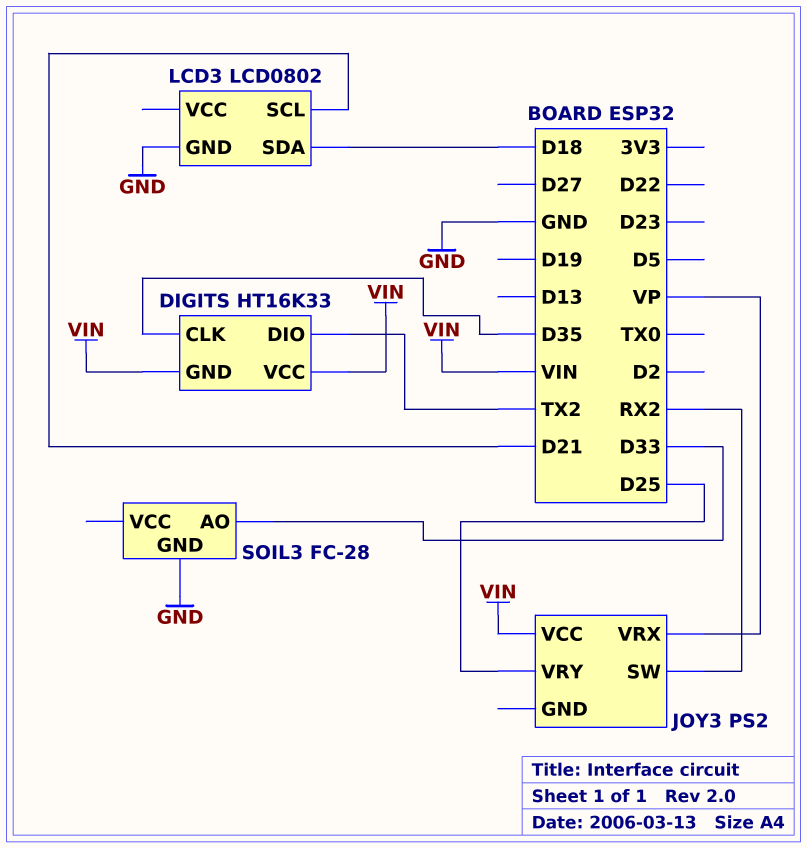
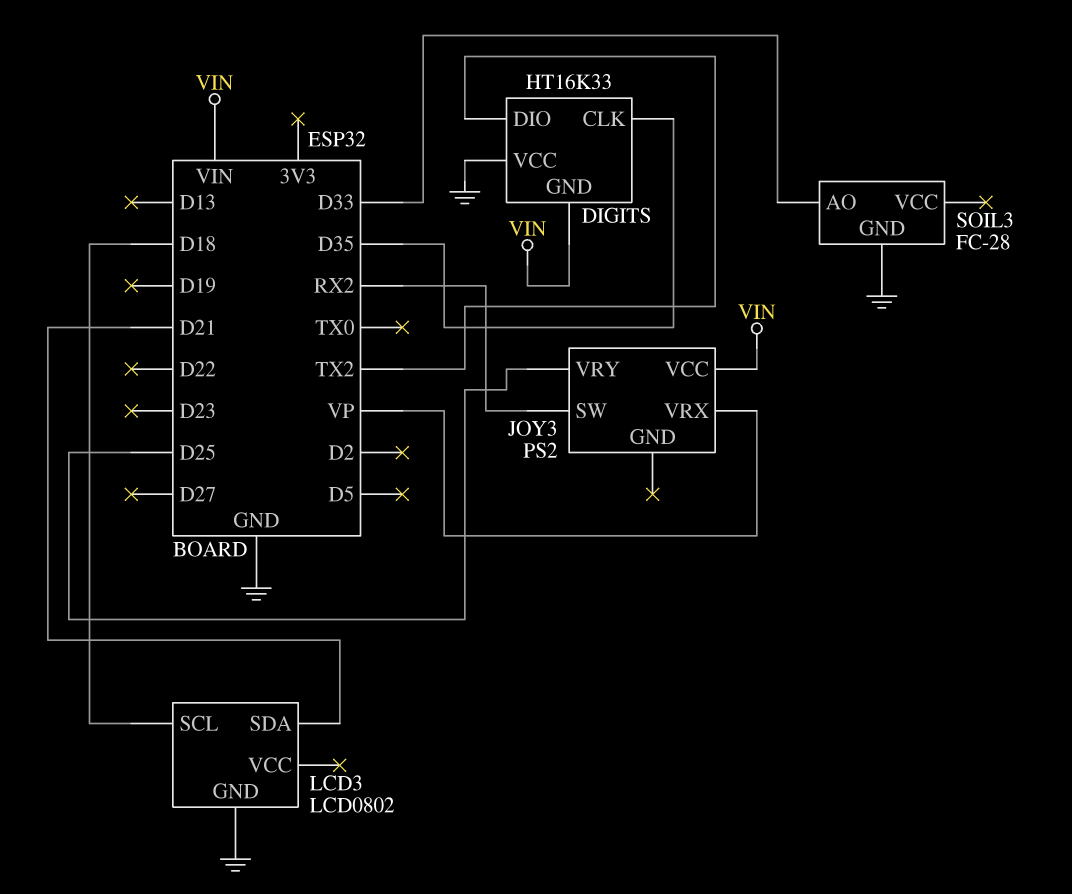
DIGITS pin VCC: VIN -> GND
LCD3 pin SCL: D21 -> D18
LCD3 pin SDA: D18 -> D21

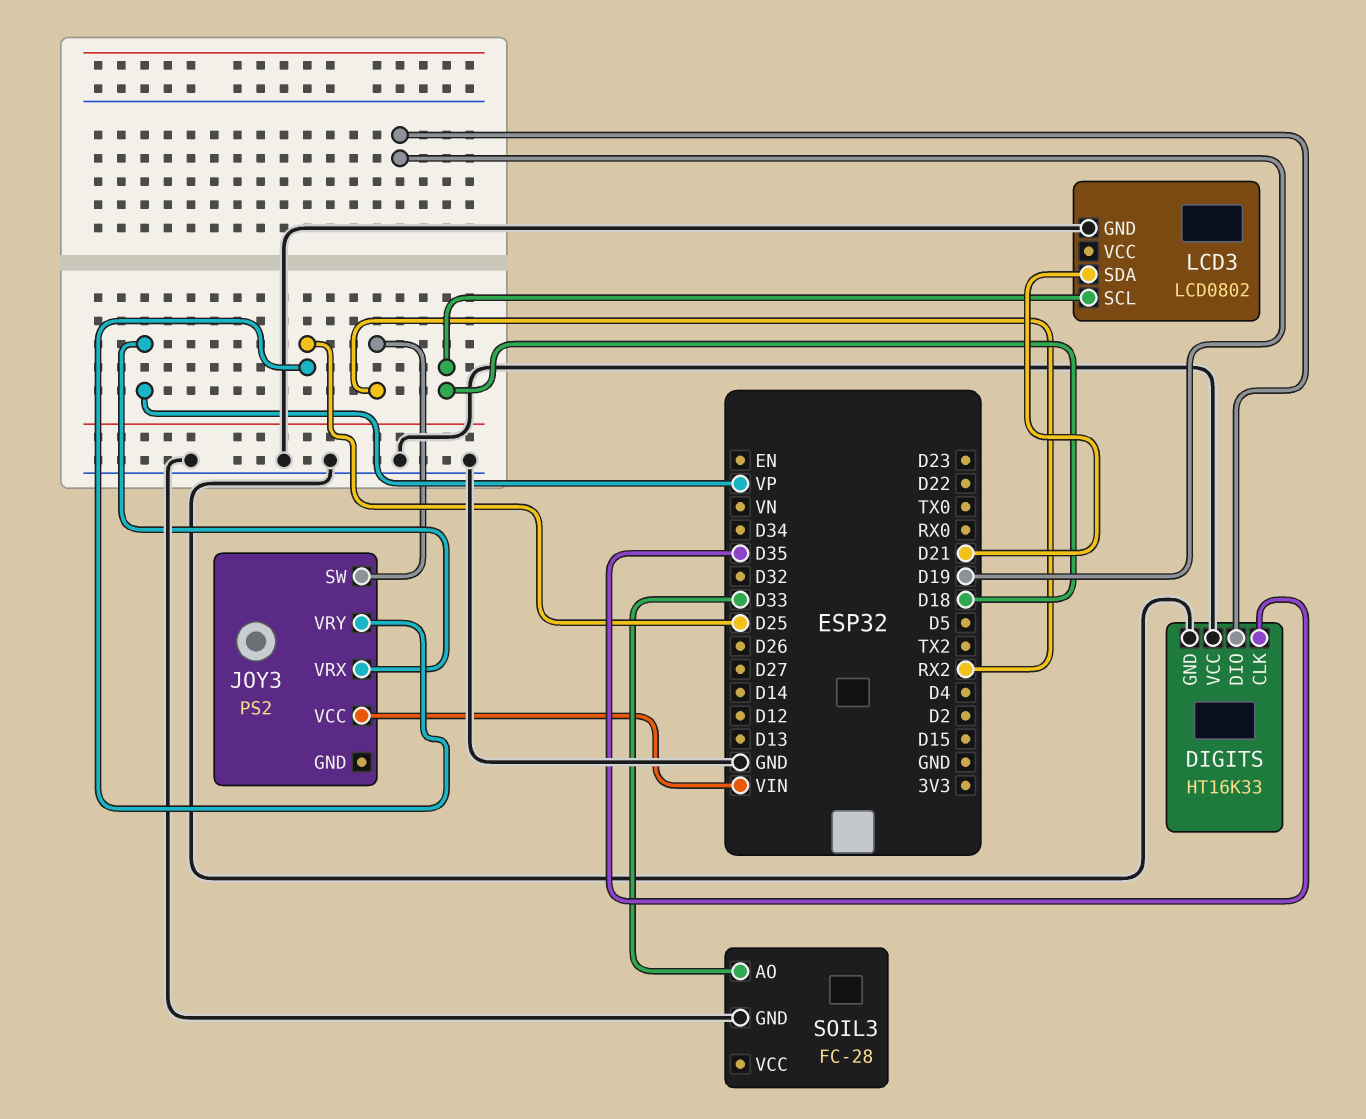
DIGITS pin DIO: TX2 -> D19
DIGITS pin GND: VIN -> GND

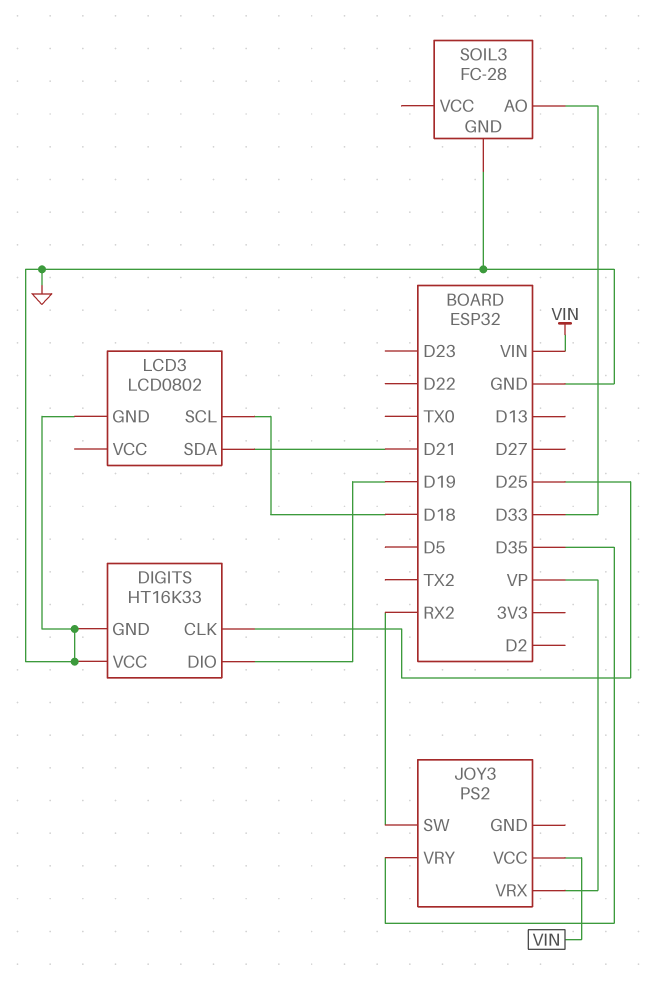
DIGITS pin CLK: D35 -> D25
JOY3 pin VRY: D25 -> D35

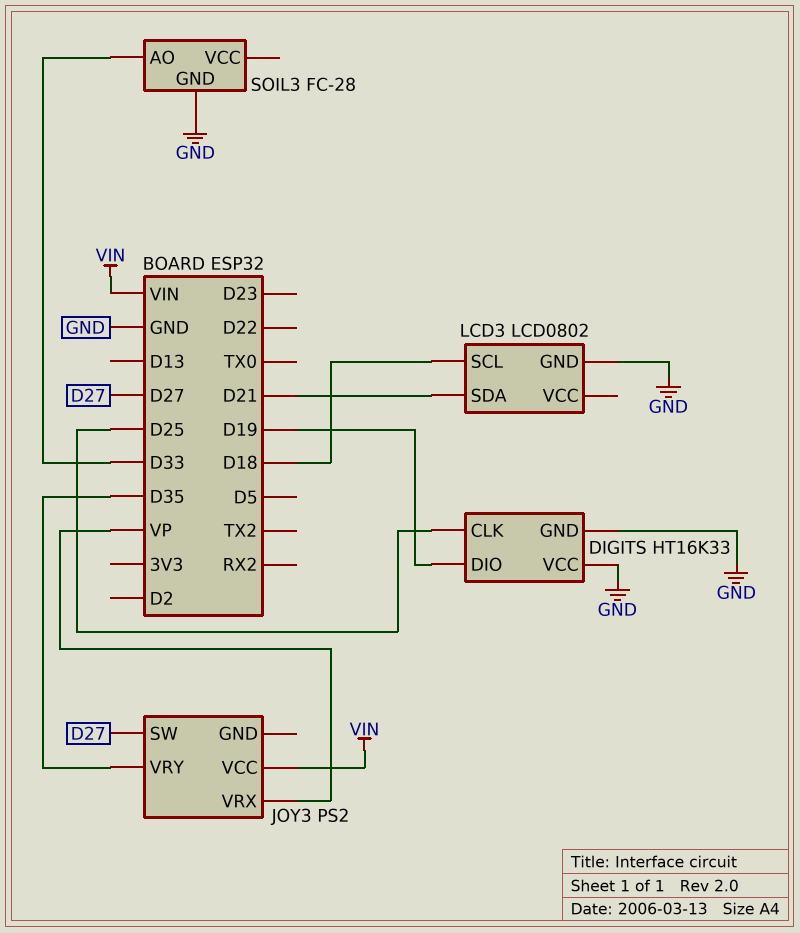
JOY3 pin SW: RX2 -> D27

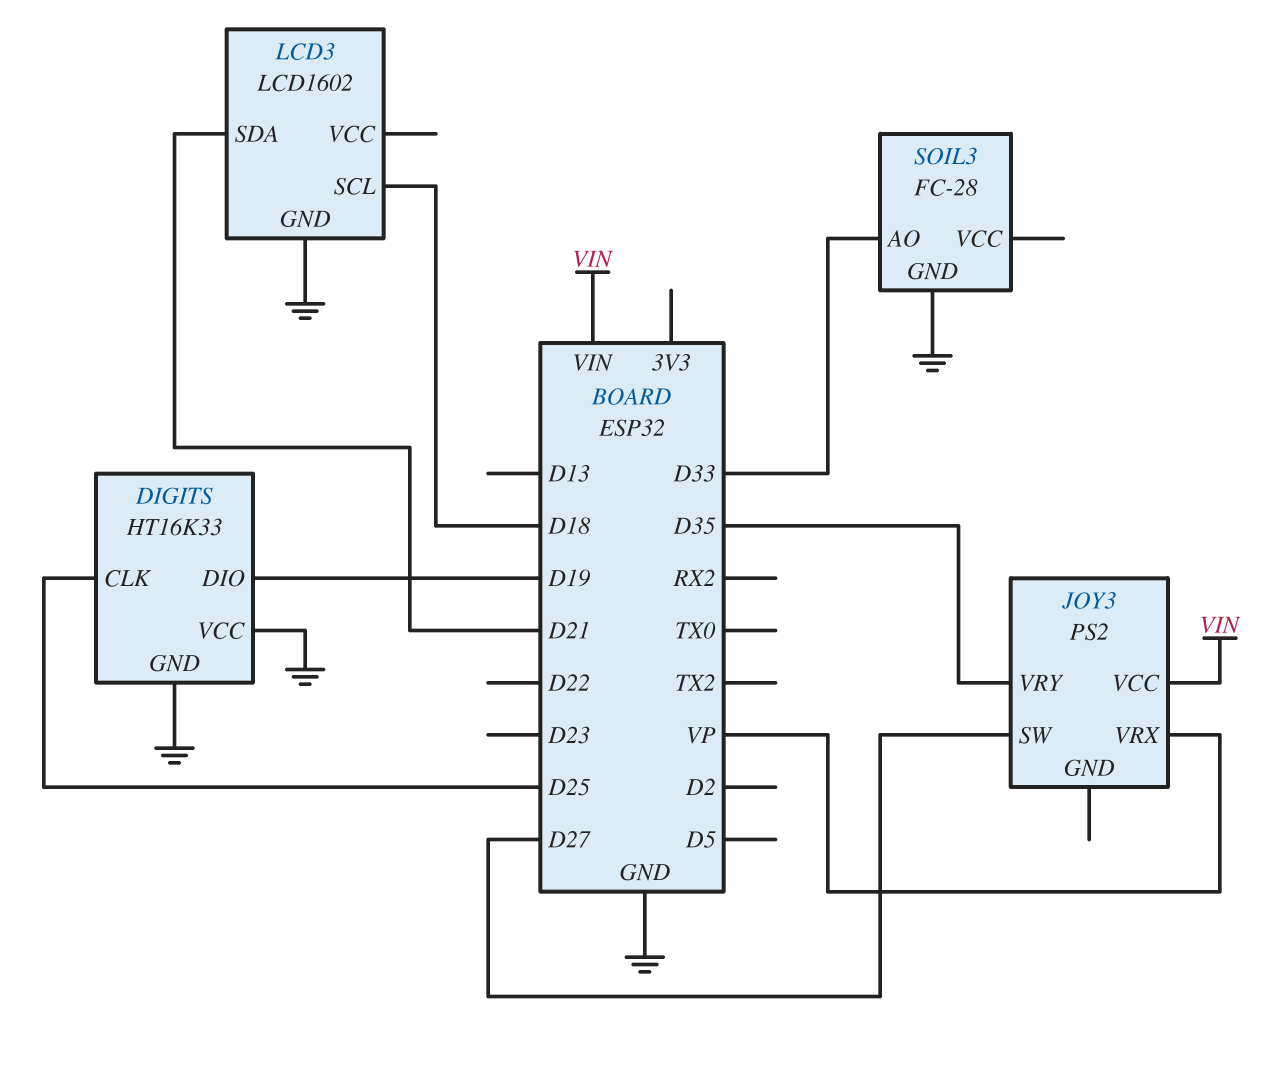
LCD3: LCD0802 -> LCD1602

